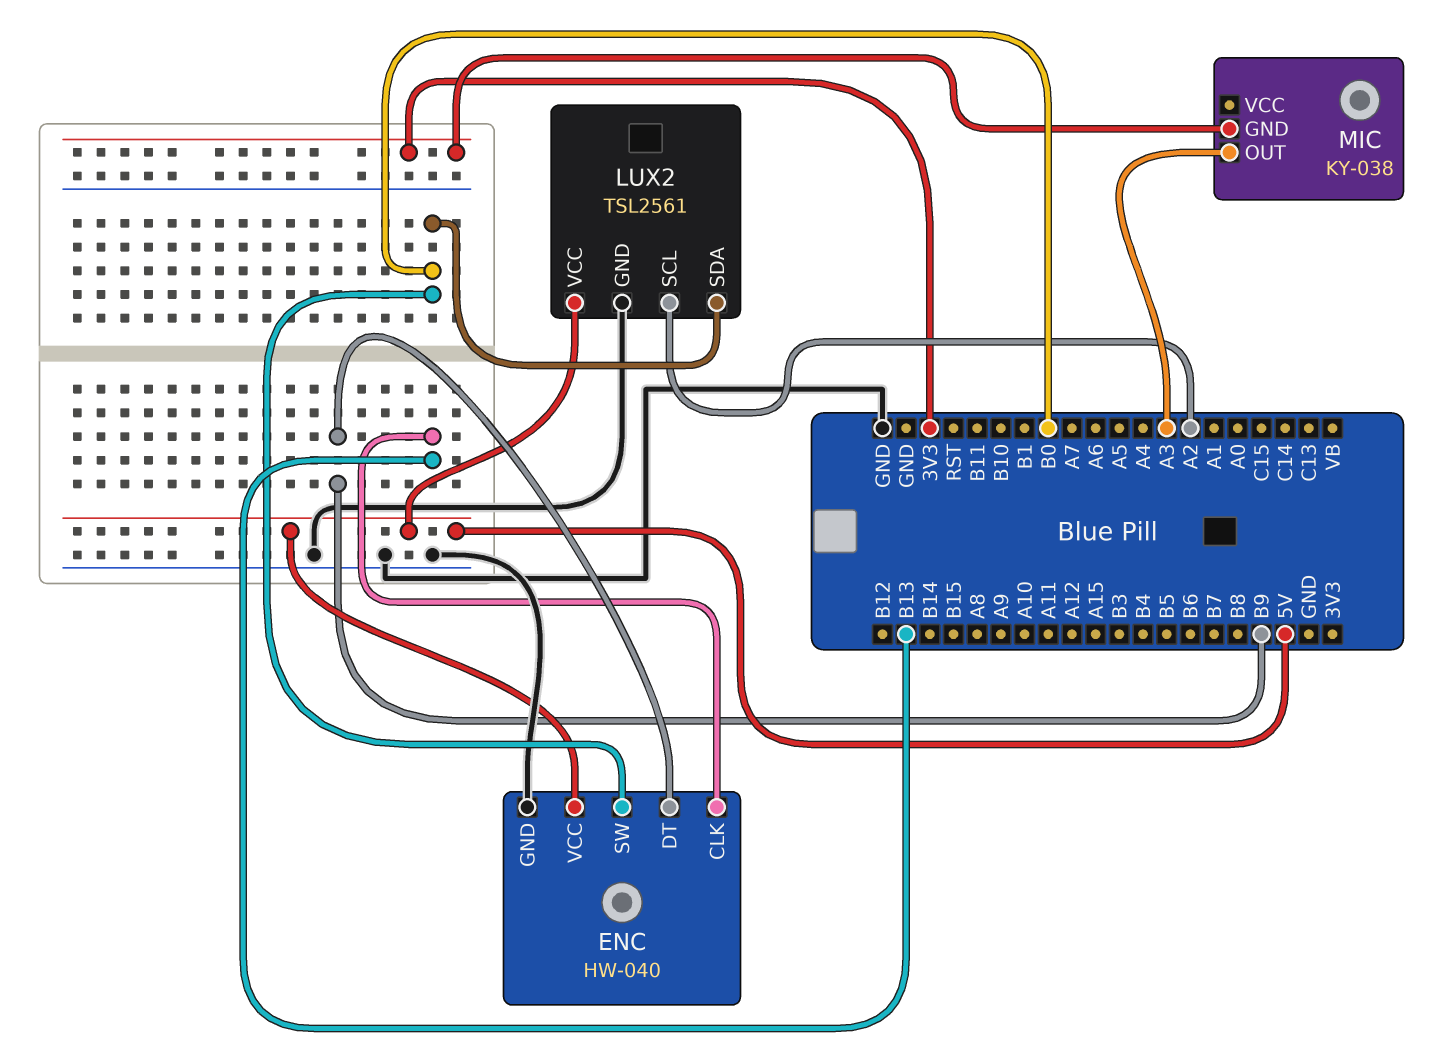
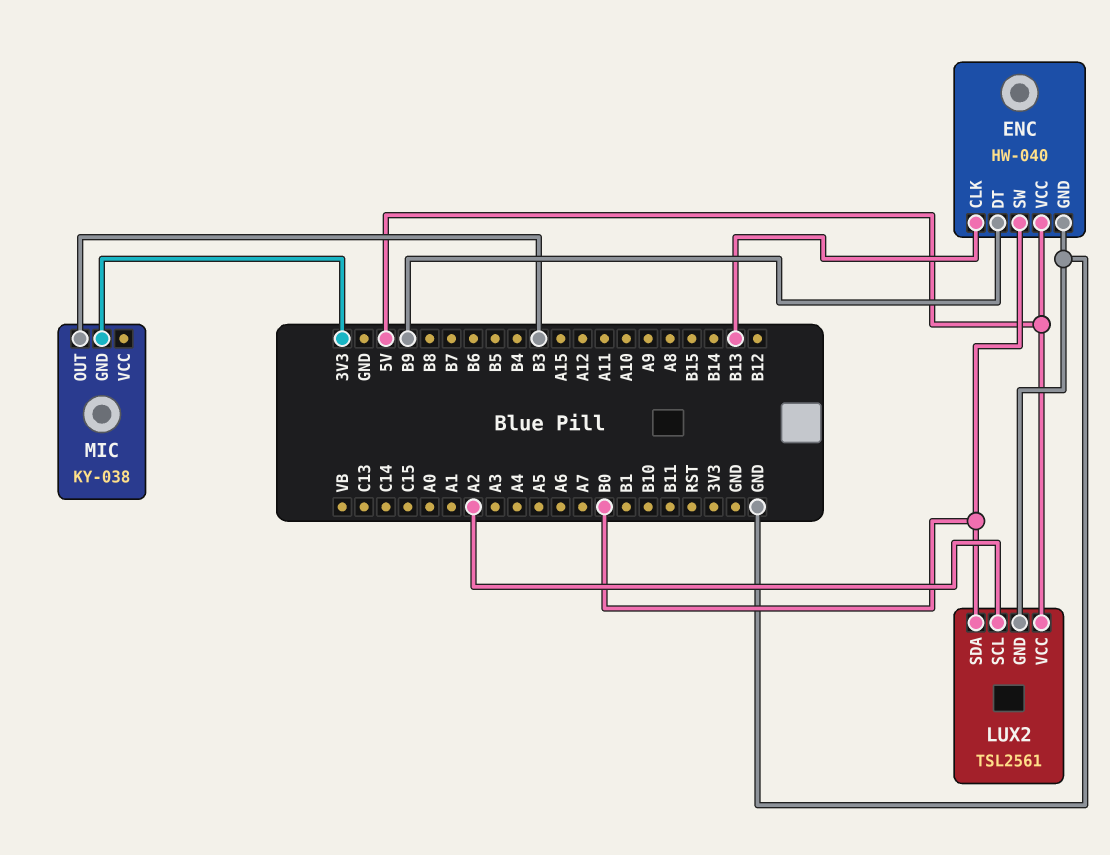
MIC pin OUT: A3 -> B3

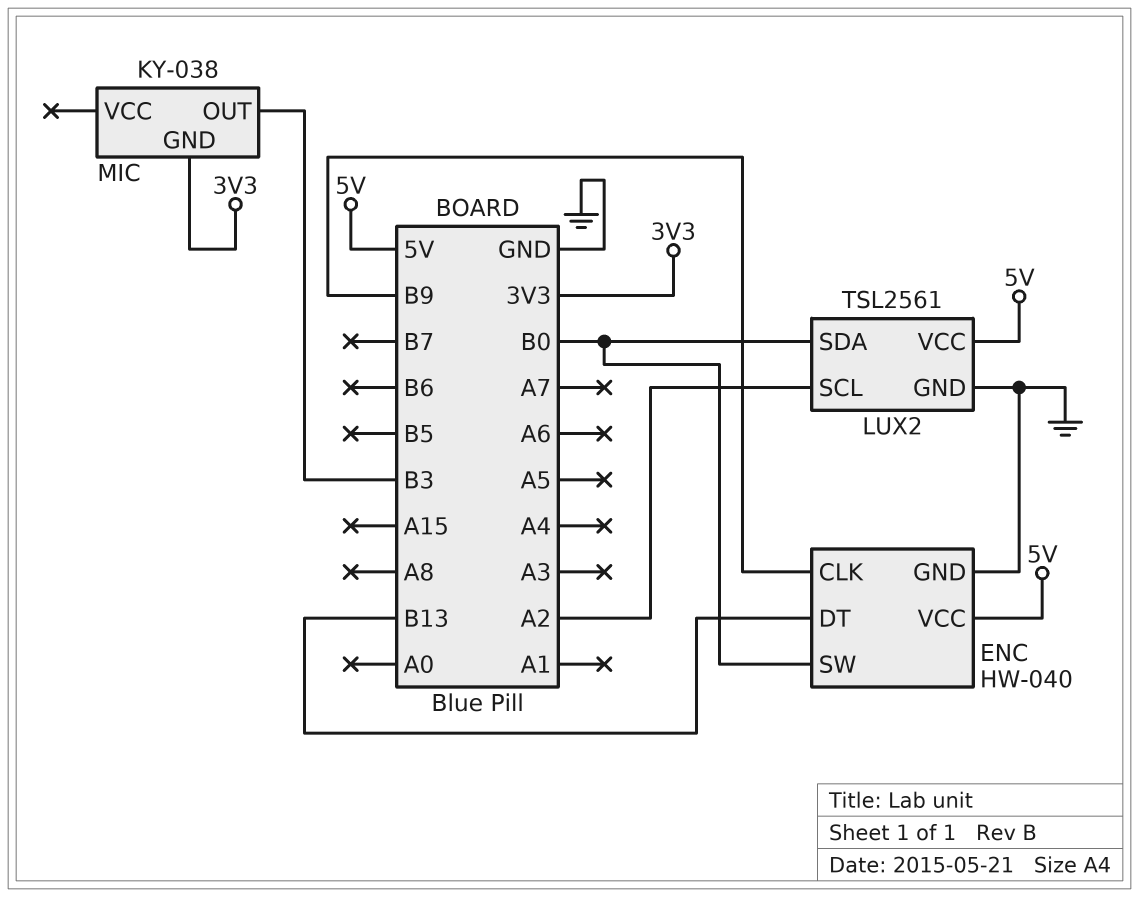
ENC pin CLK: B13 -> B9
ENC pin DT: B9 -> B13

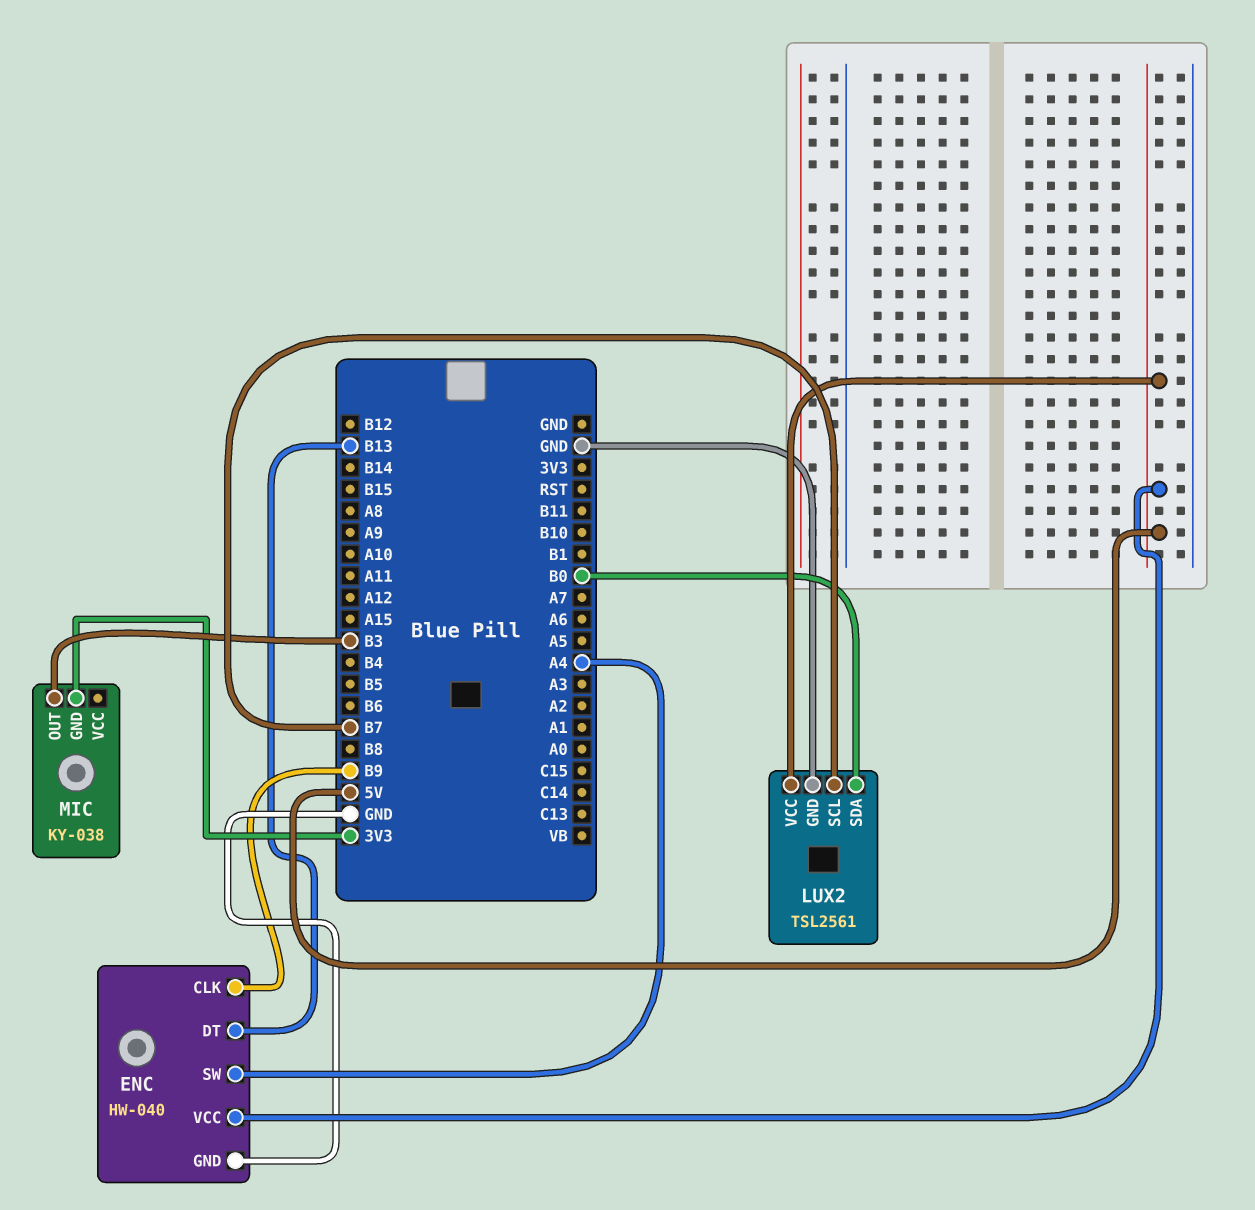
ENC pin SW: B0 -> A4
LUX2 pin SCL: A2 -> B7

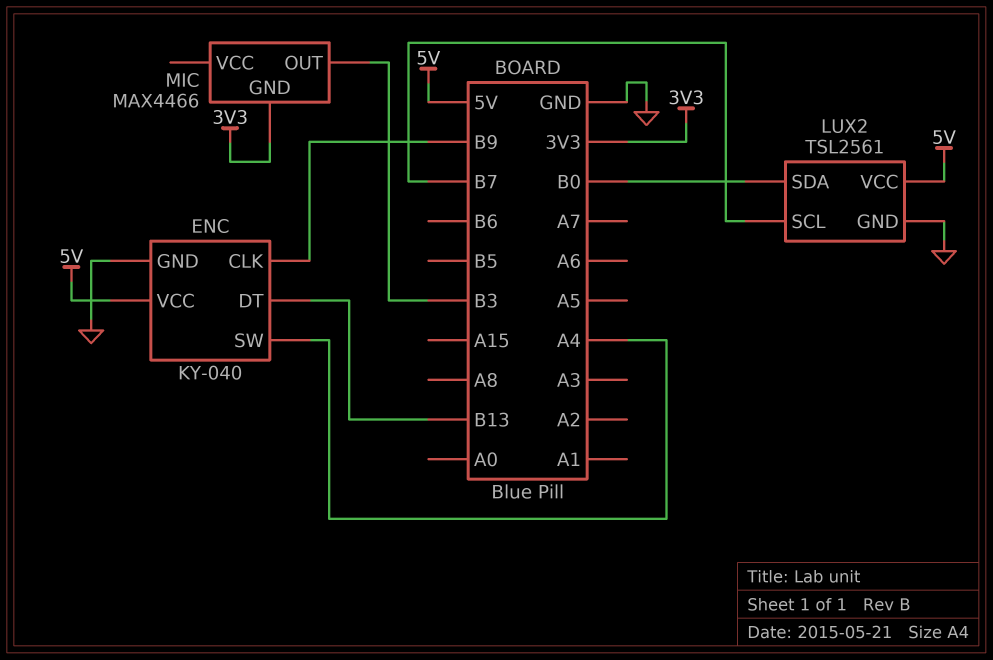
ENC: HW-040 -> KY-040
MIC: KY-038 -> MAX4466

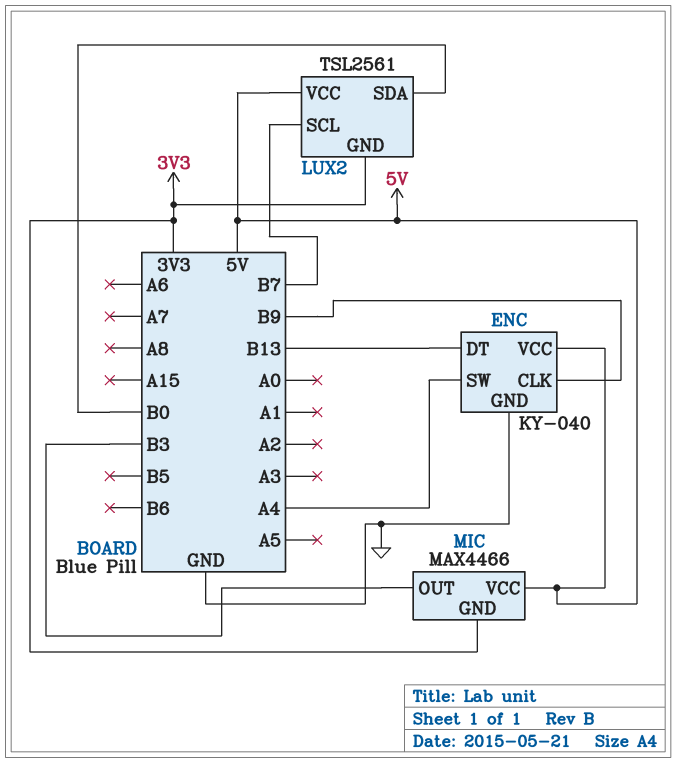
LUX2 pin GND: GND -> 3V3
MIC pin VCC: none -> 5V

